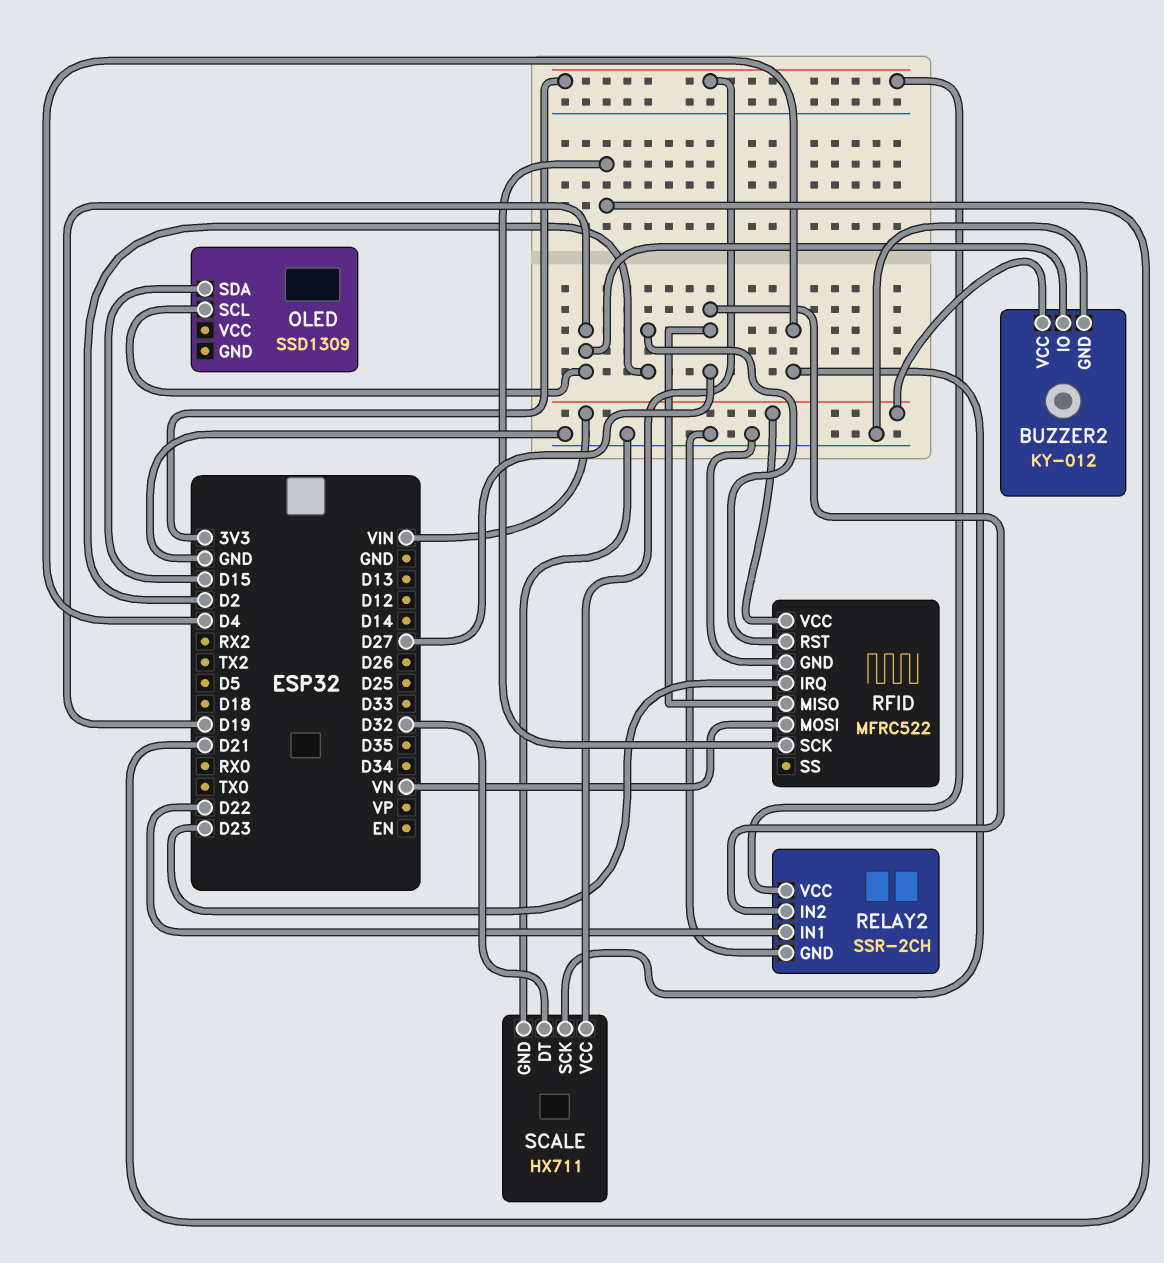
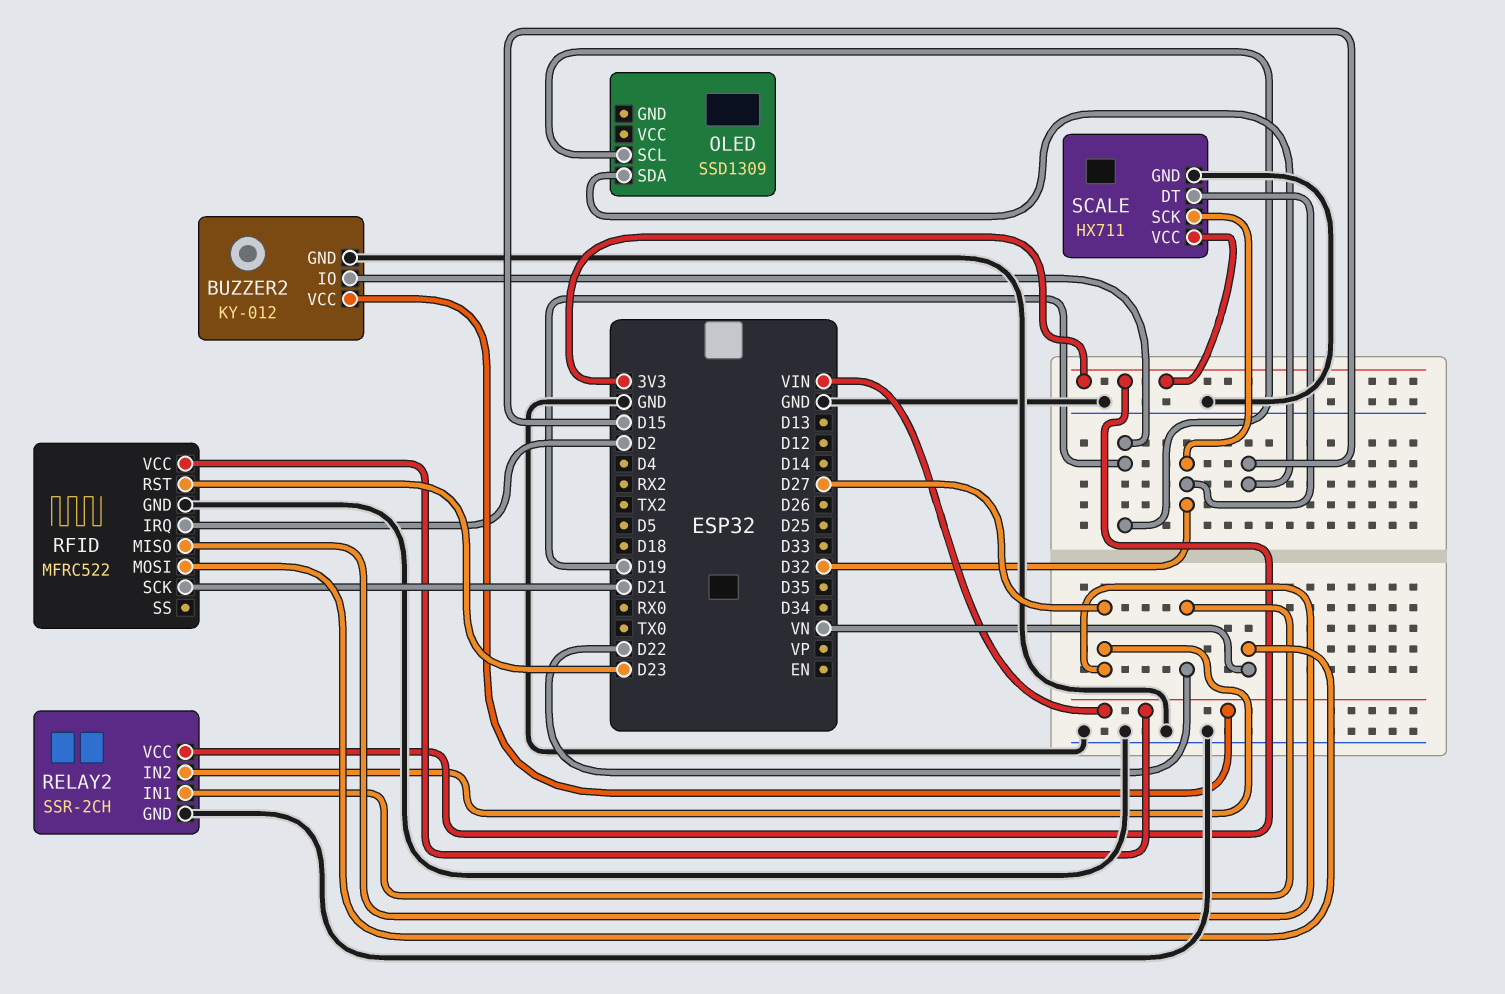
RFID pin IRQ: D23 -> D2
RFID pin RST: D2 -> D23
SCALE pin SCK: D4 -> D32

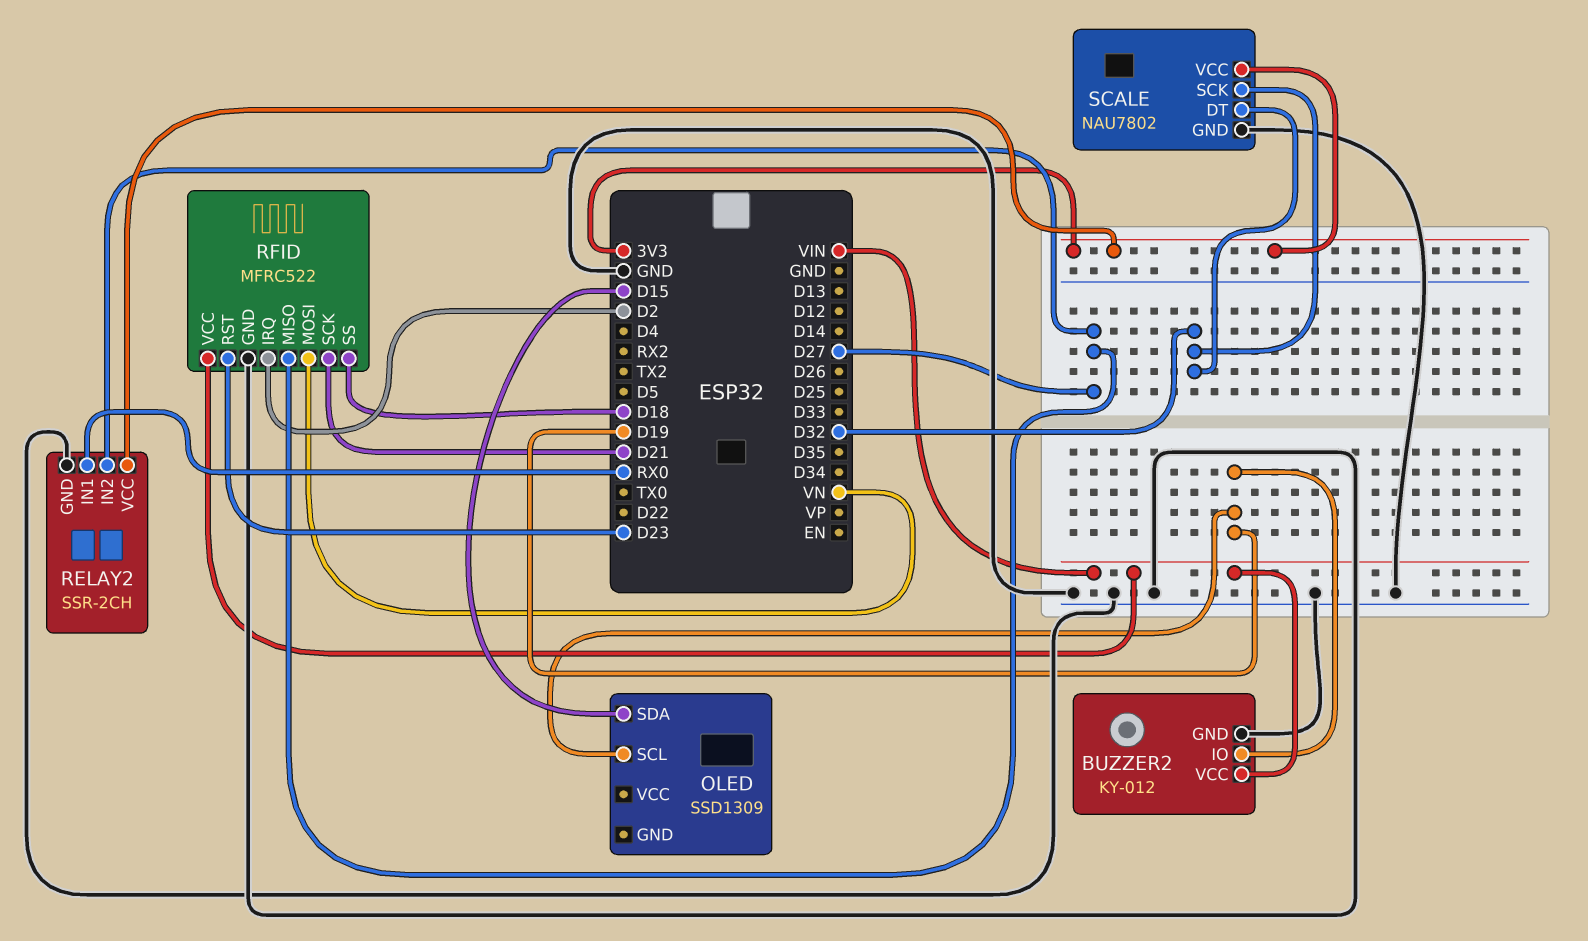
RELAY2 pin IN1: D22 -> RX0
RFID pin SS: none -> D18
SCALE: HX711 -> NAU7802

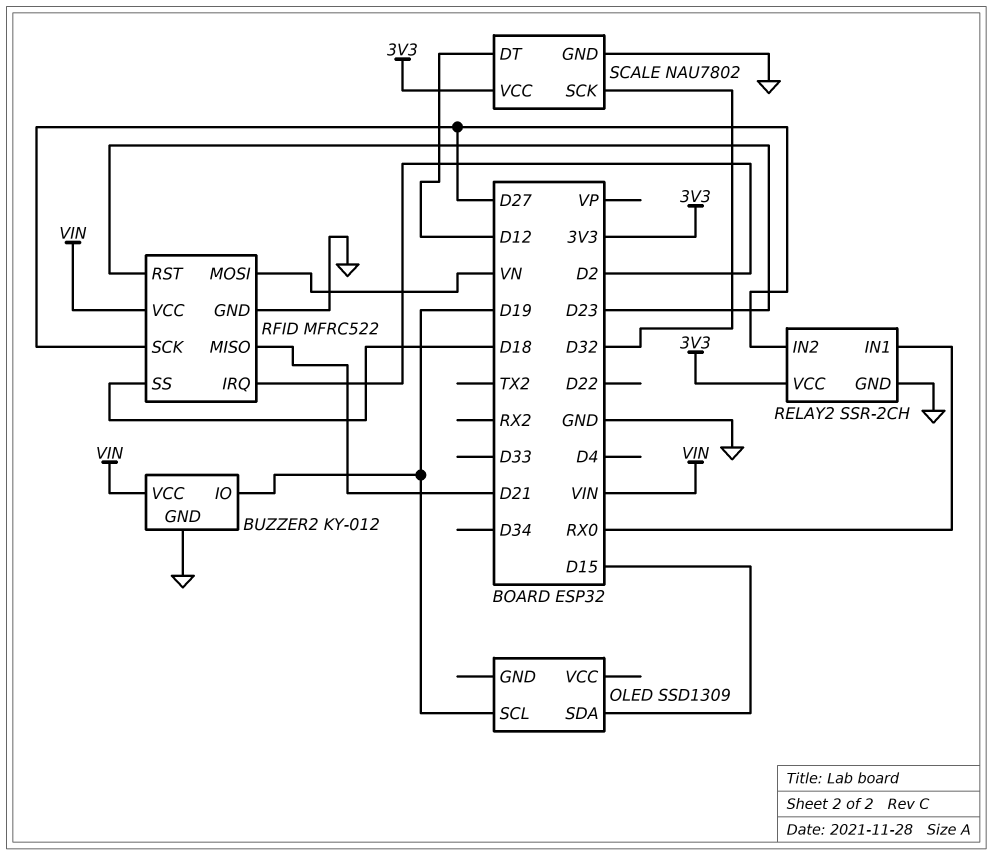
RFID pin MISO: D27 -> D21
RFID pin SCK: D21 -> D27
SCALE pin DT: D32 -> D12

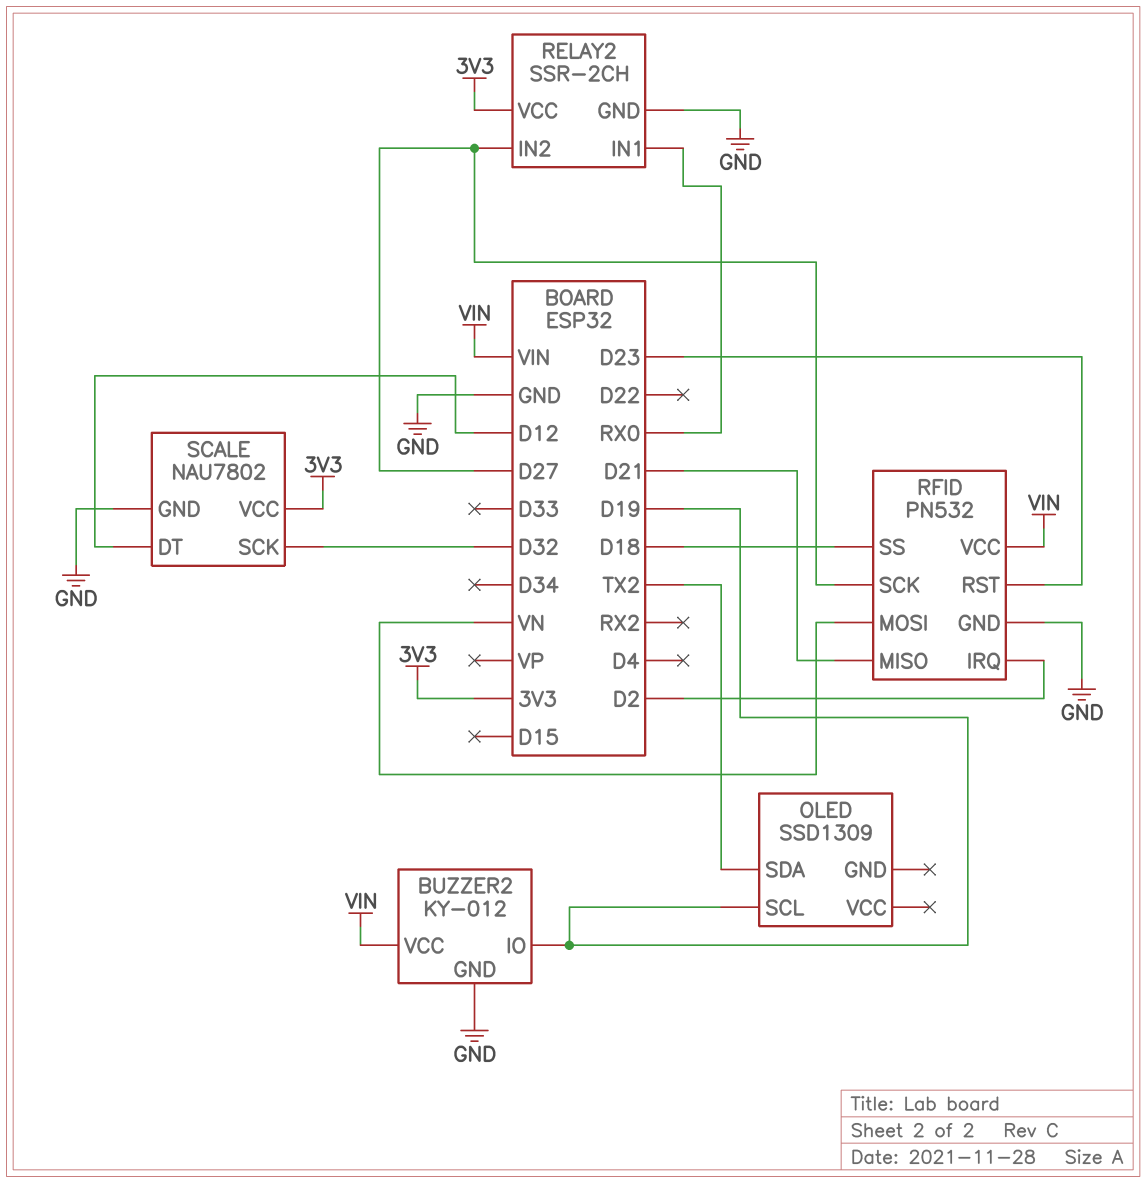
OLED pin SDA: D15 -> TX2
RFID: MFRC522 -> PN532

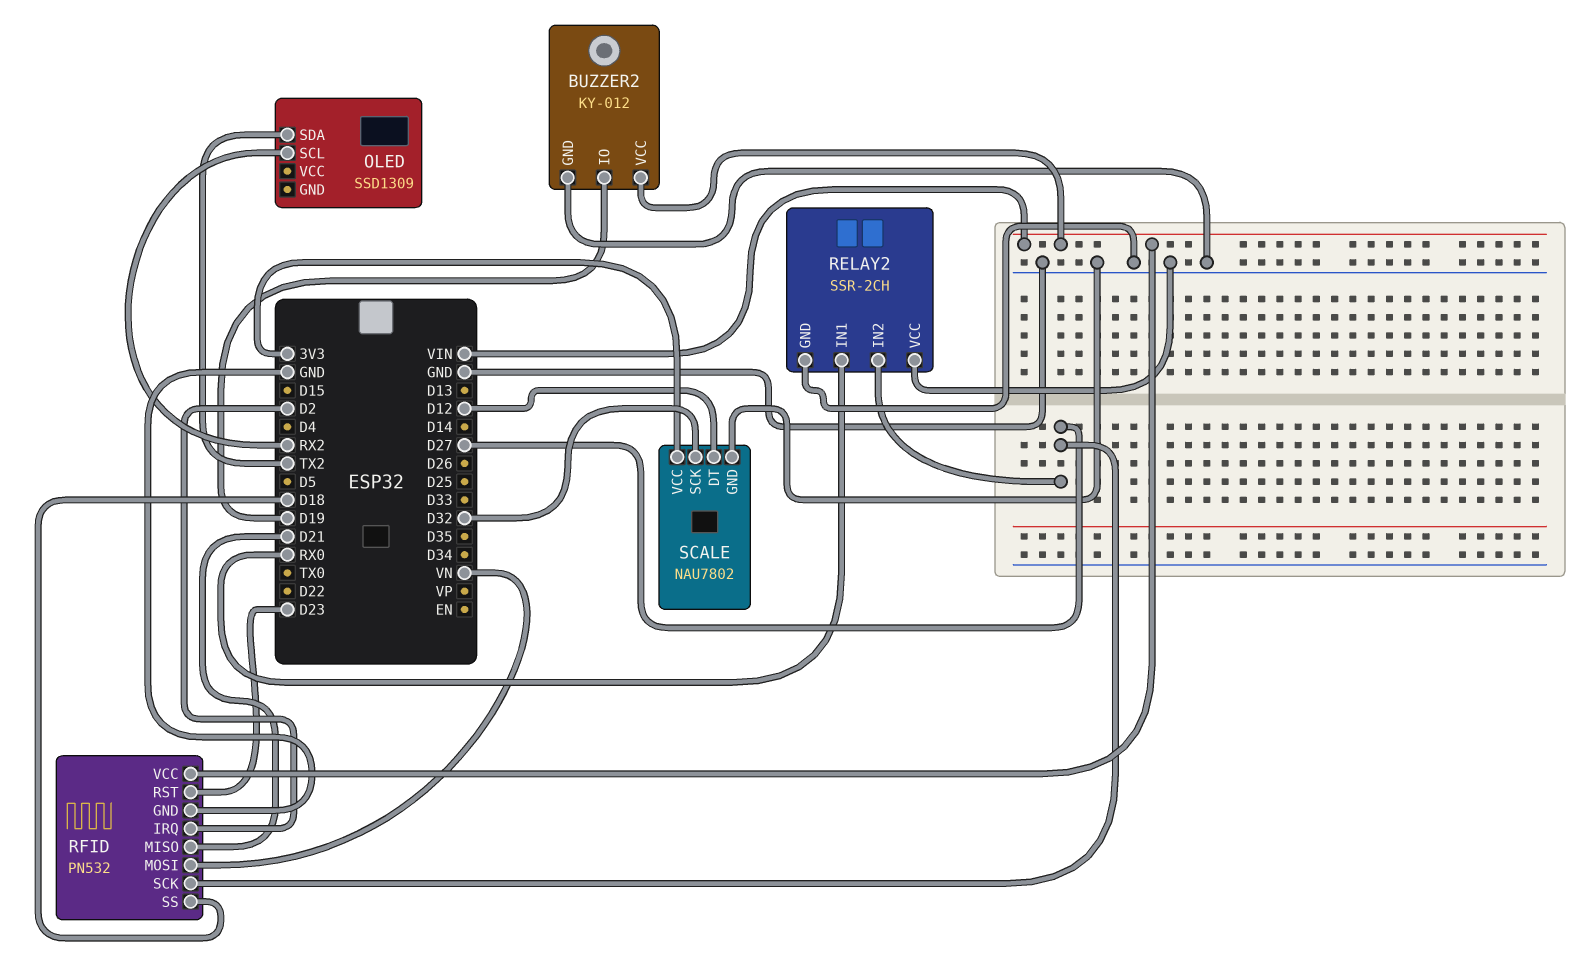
OLED pin SCL: D19 -> RX2
RELAY2 pin VCC: 3V3 -> GND

